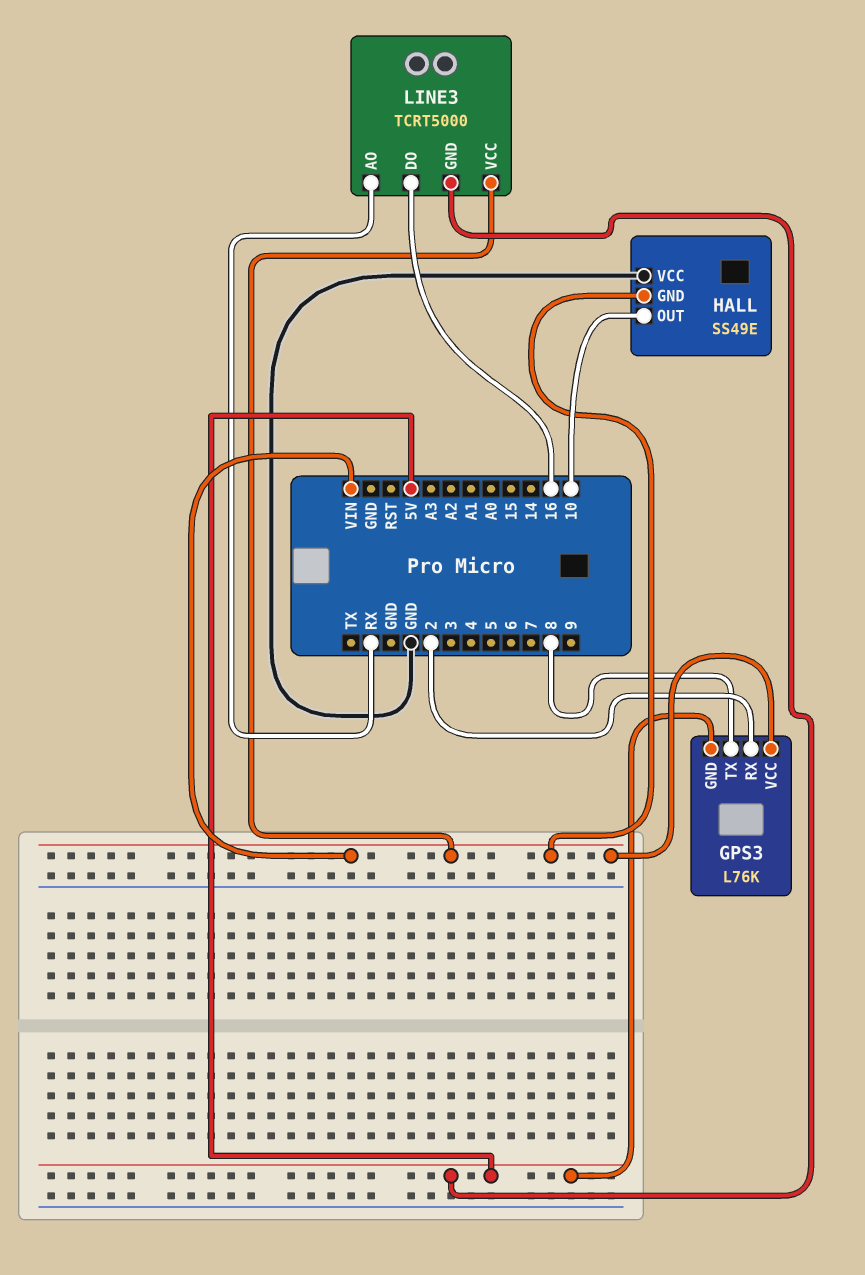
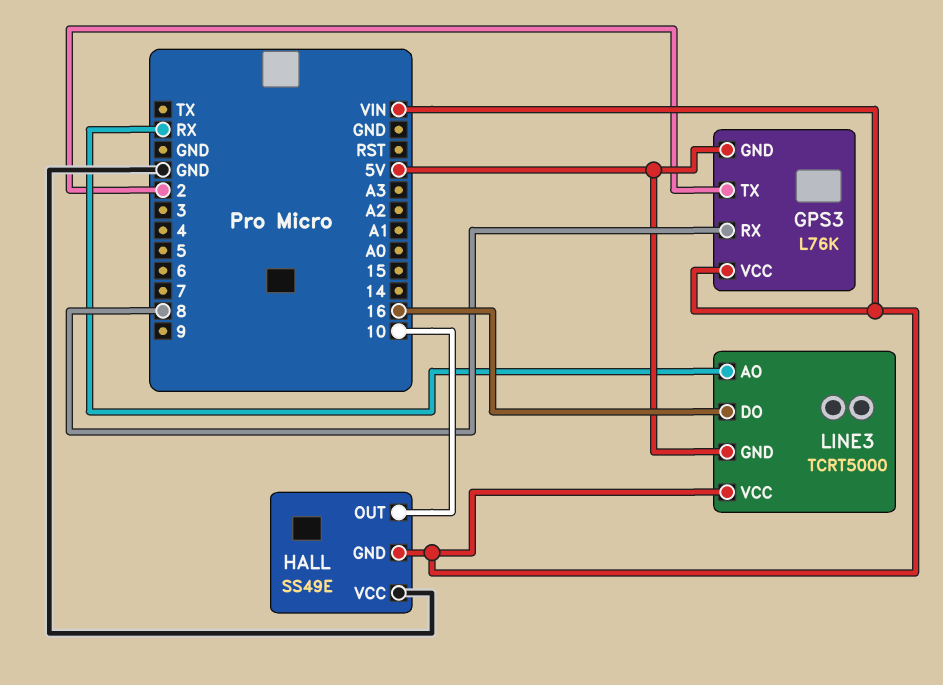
GPS3 pin RX: 2 -> 8
GPS3 pin TX: 8 -> 2

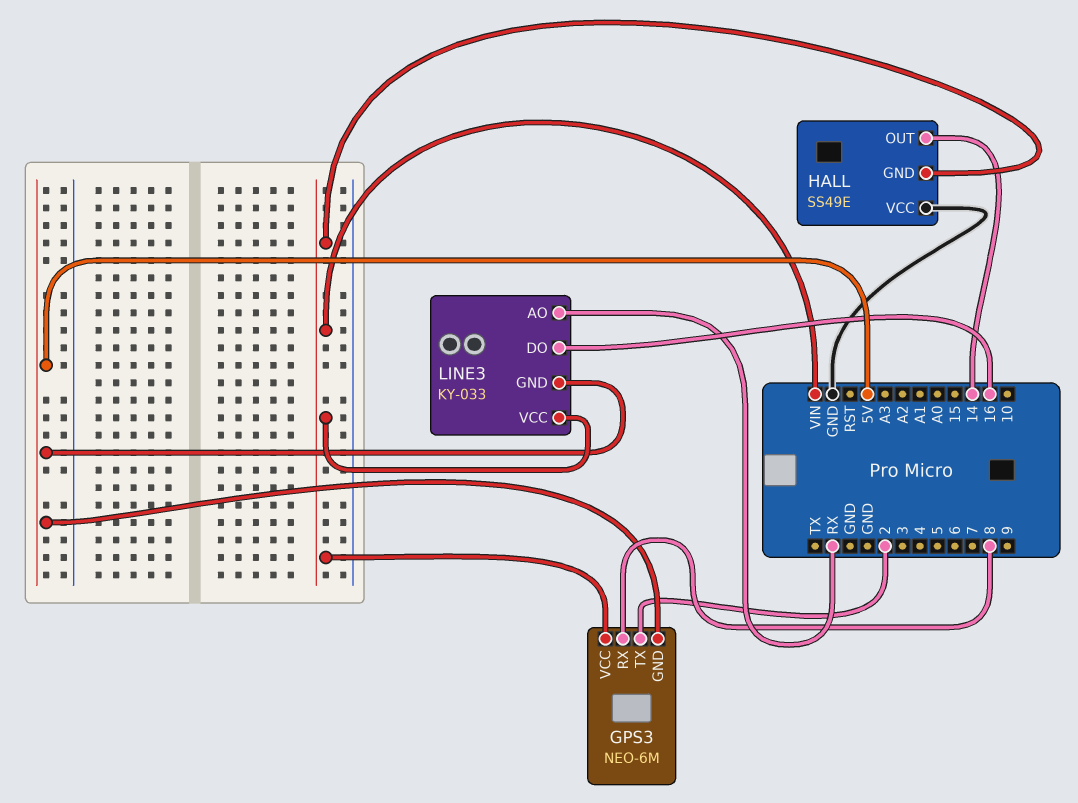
GPS3: L76K -> NEO-6M
HALL pin OUT: 10 -> 14
LINE3: TCRT5000 -> KY-033

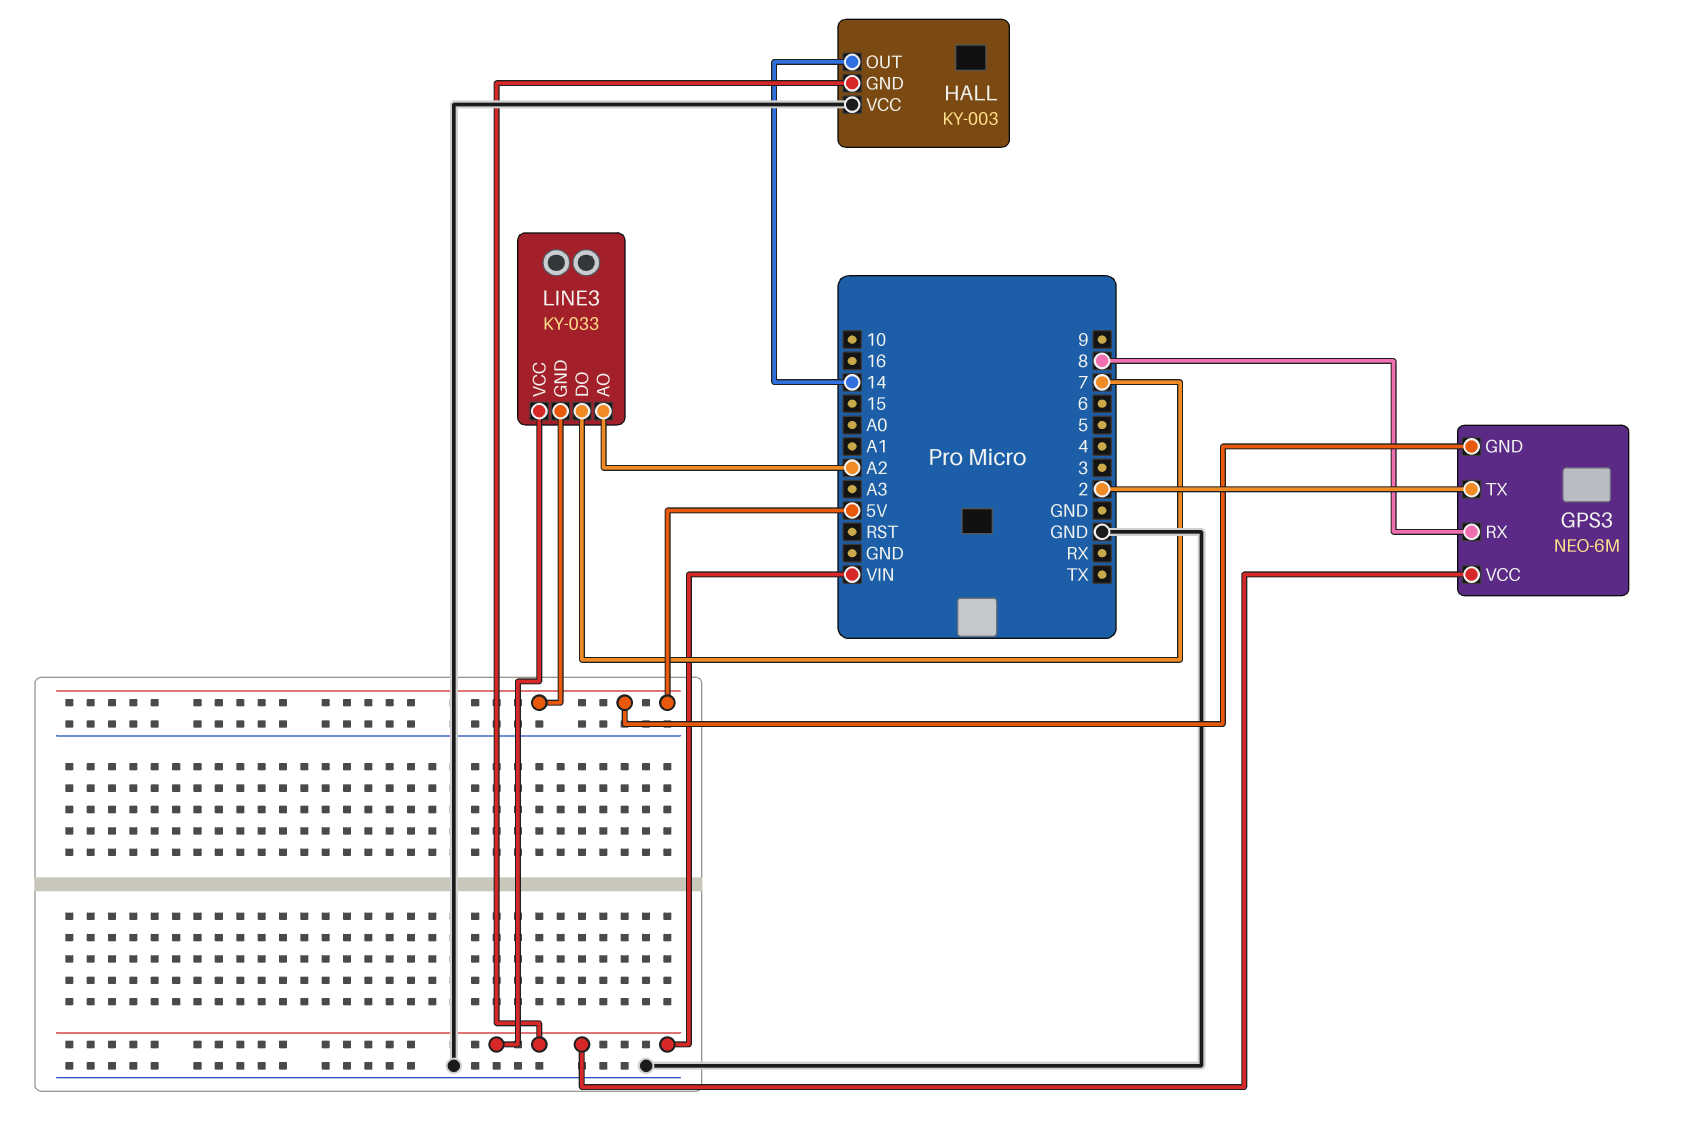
HALL: SS49E -> KY-003
LINE3 pin AO: RX -> A2
LINE3 pin DO: 16 -> 7

